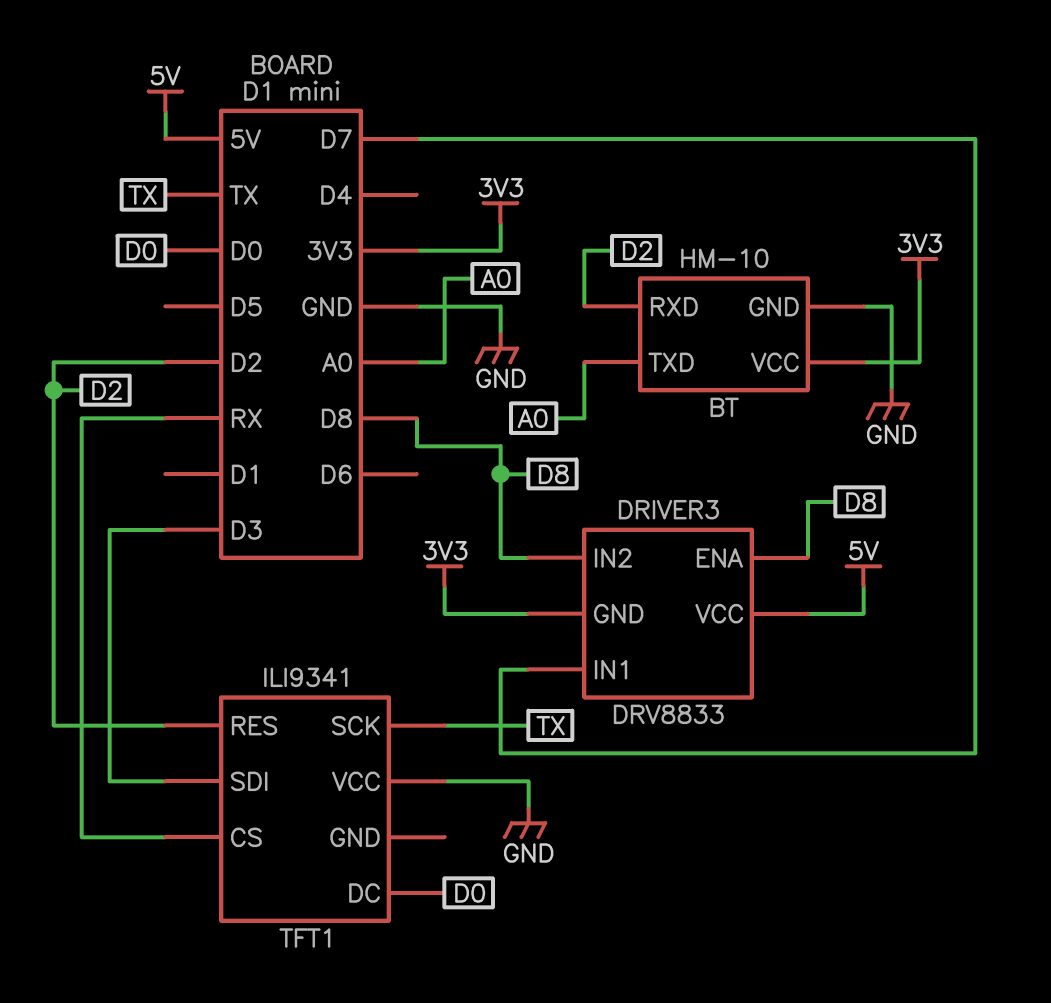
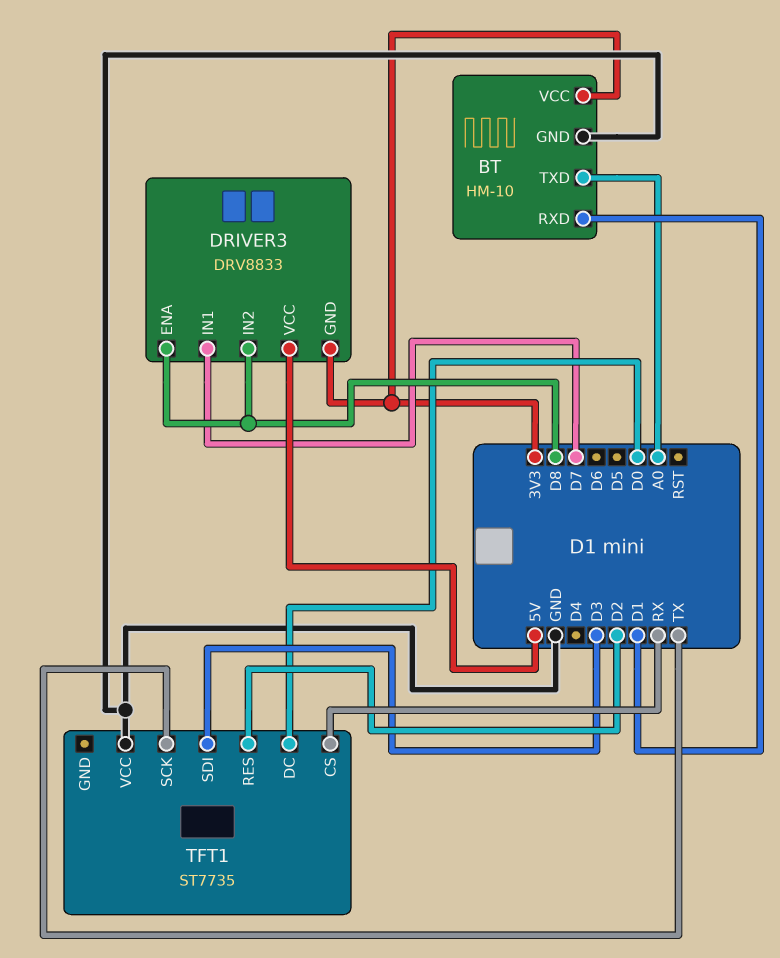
BT pin RXD: D2 -> D1
TFT1: ILI9341 -> ST7735

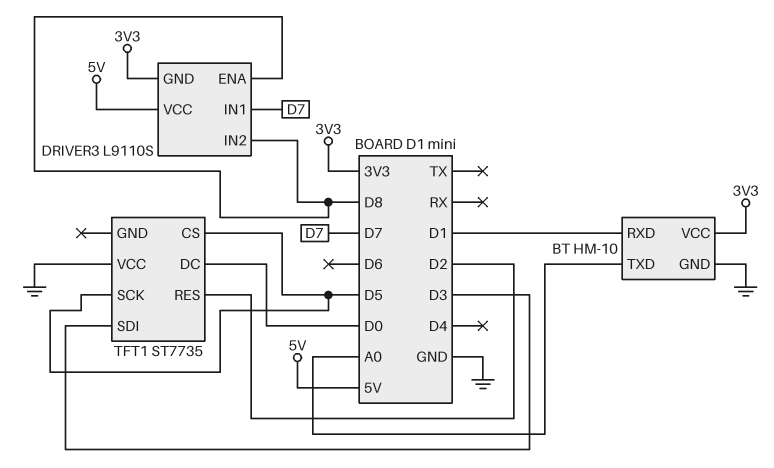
DRIVER3: DRV8833 -> L9110S
TFT1 pin CS: RX -> D5
TFT1 pin SCK: TX -> D5

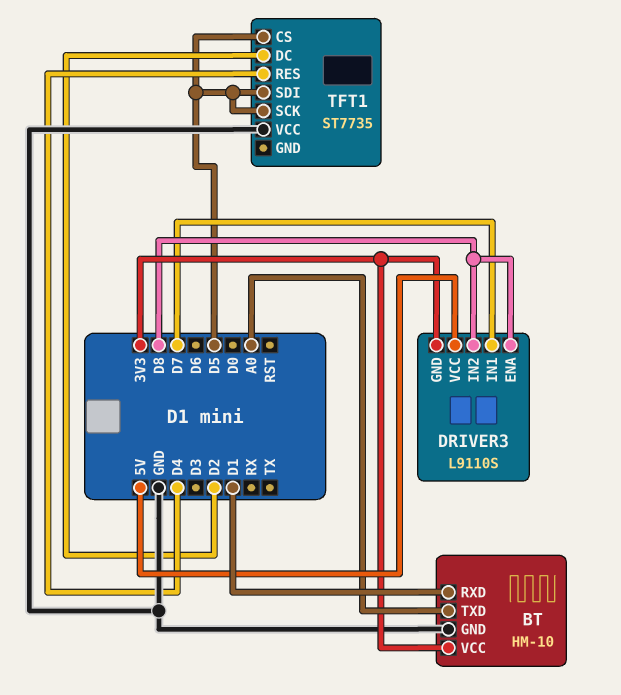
TFT1 pin DC: D0 -> D2
TFT1 pin RES: D2 -> D4
TFT1 pin SDI: D3 -> D5

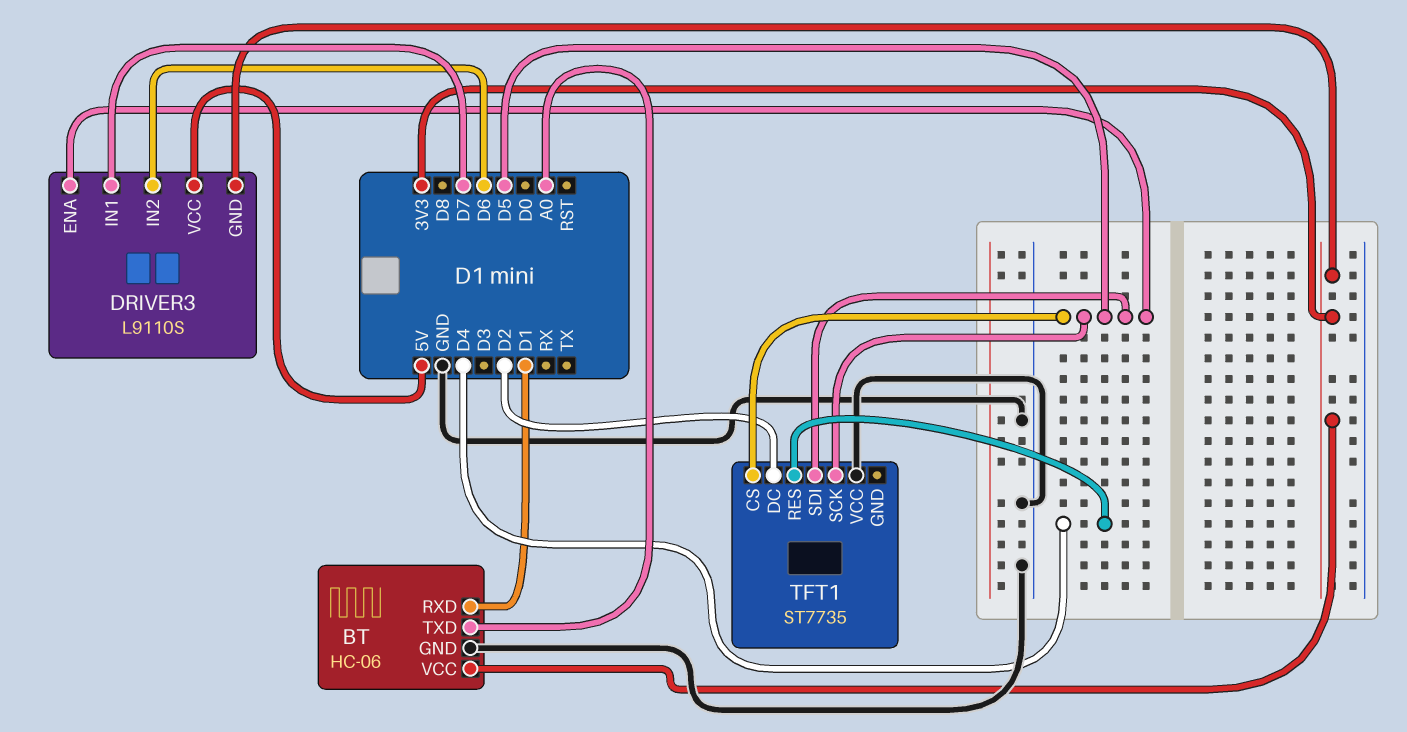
BT: HM-10 -> HC-06
DRIVER3 pin ENA: D8 -> D5
DRIVER3 pin IN2: D8 -> D6

